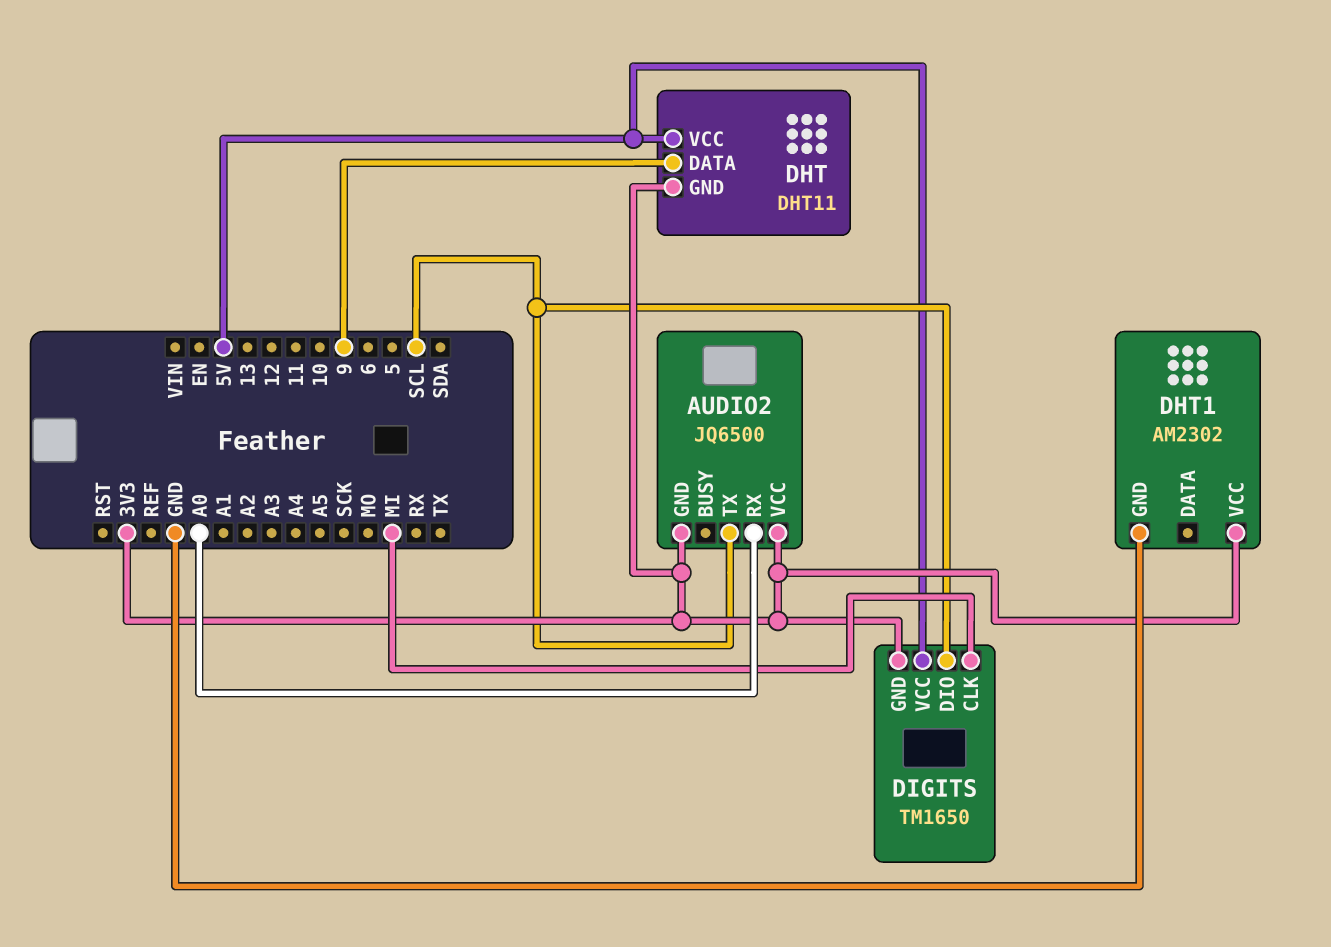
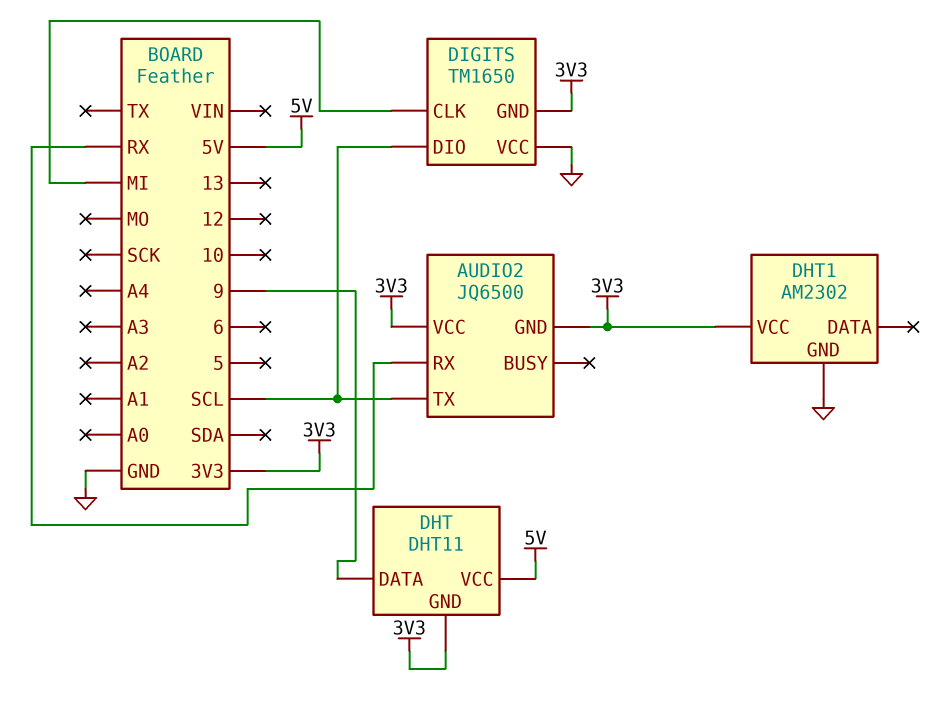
AUDIO2 pin RX: A0 -> RX
DIGITS pin VCC: 5V -> GND

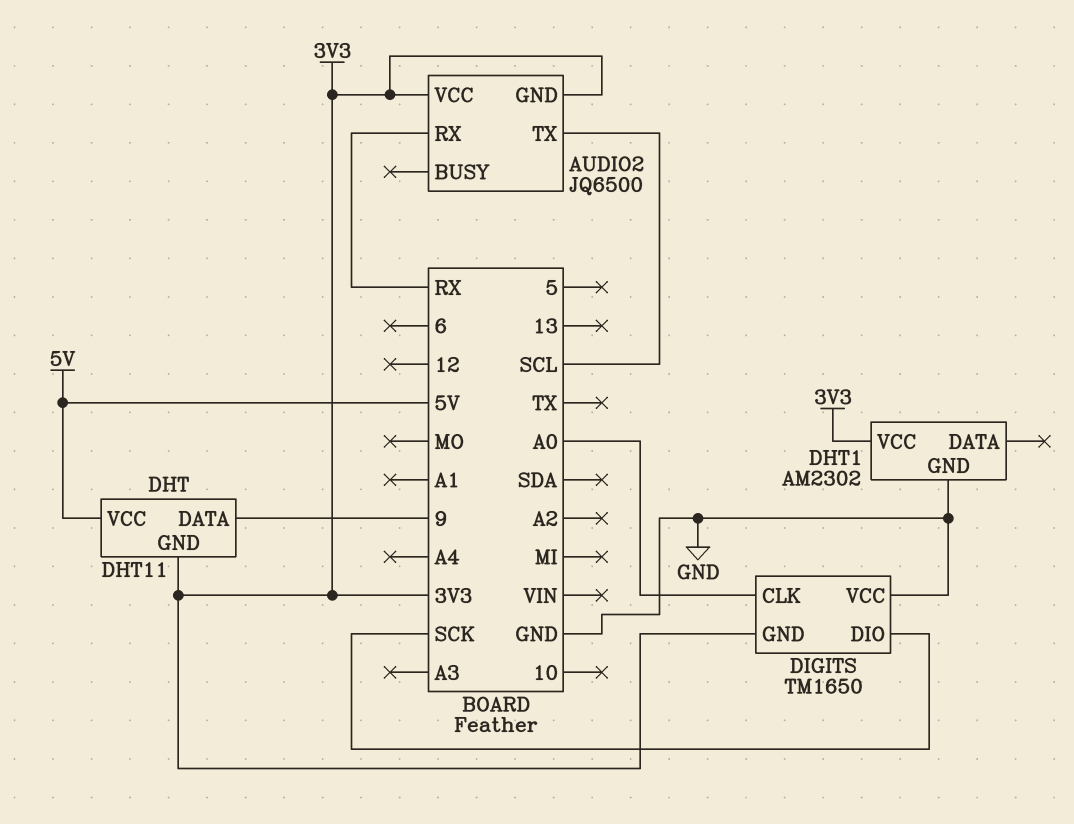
DIGITS pin CLK: MI -> A0
DIGITS pin DIO: SCL -> SCK

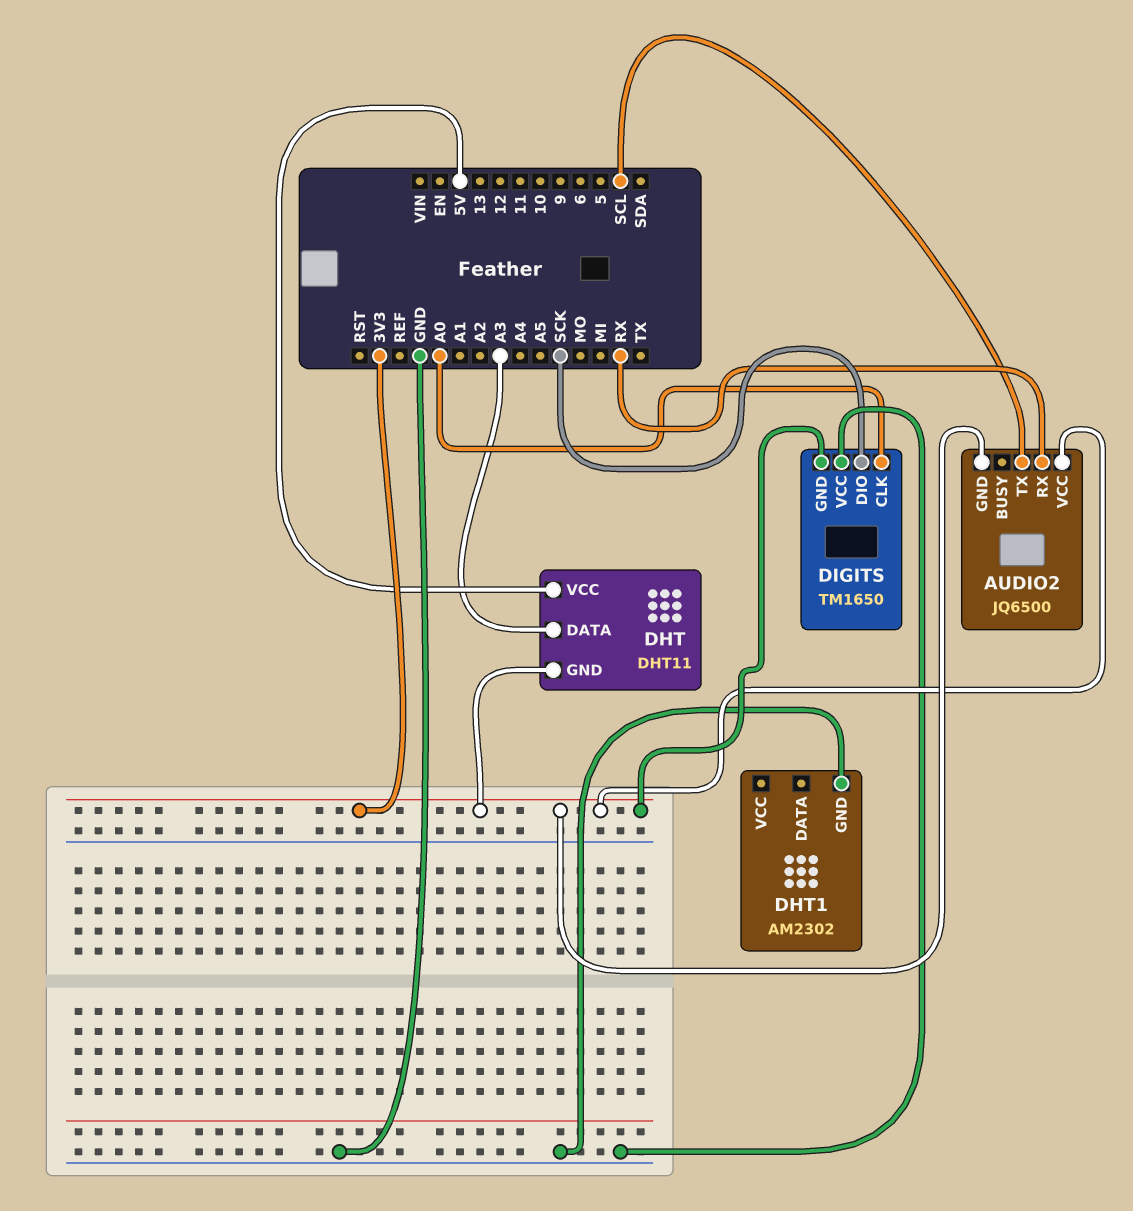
DHT pin DATA: 9 -> A3
DHT1 pin VCC: 3V3 -> none

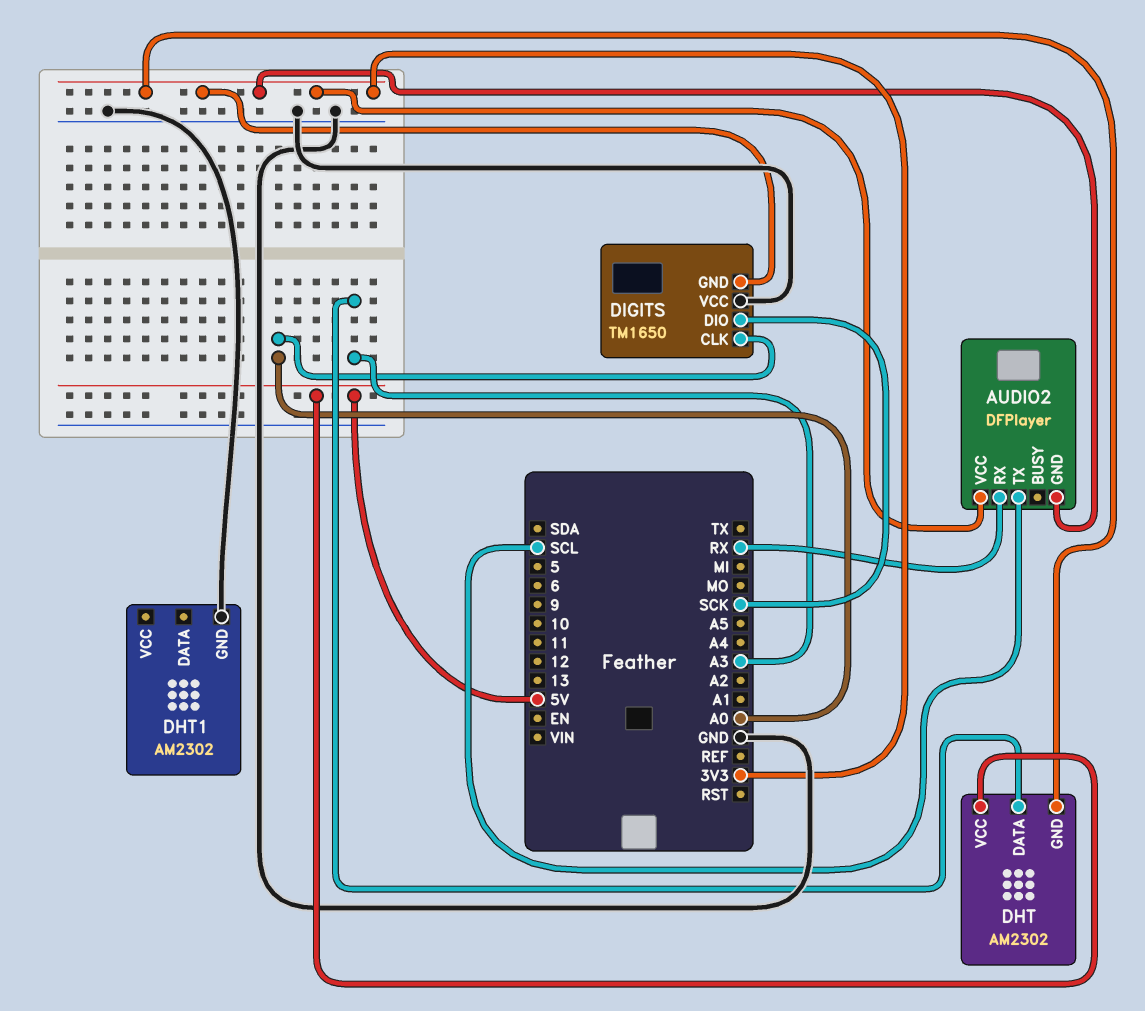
AUDIO2: JQ6500 -> DFPlayer
DHT: DHT11 -> AM2302

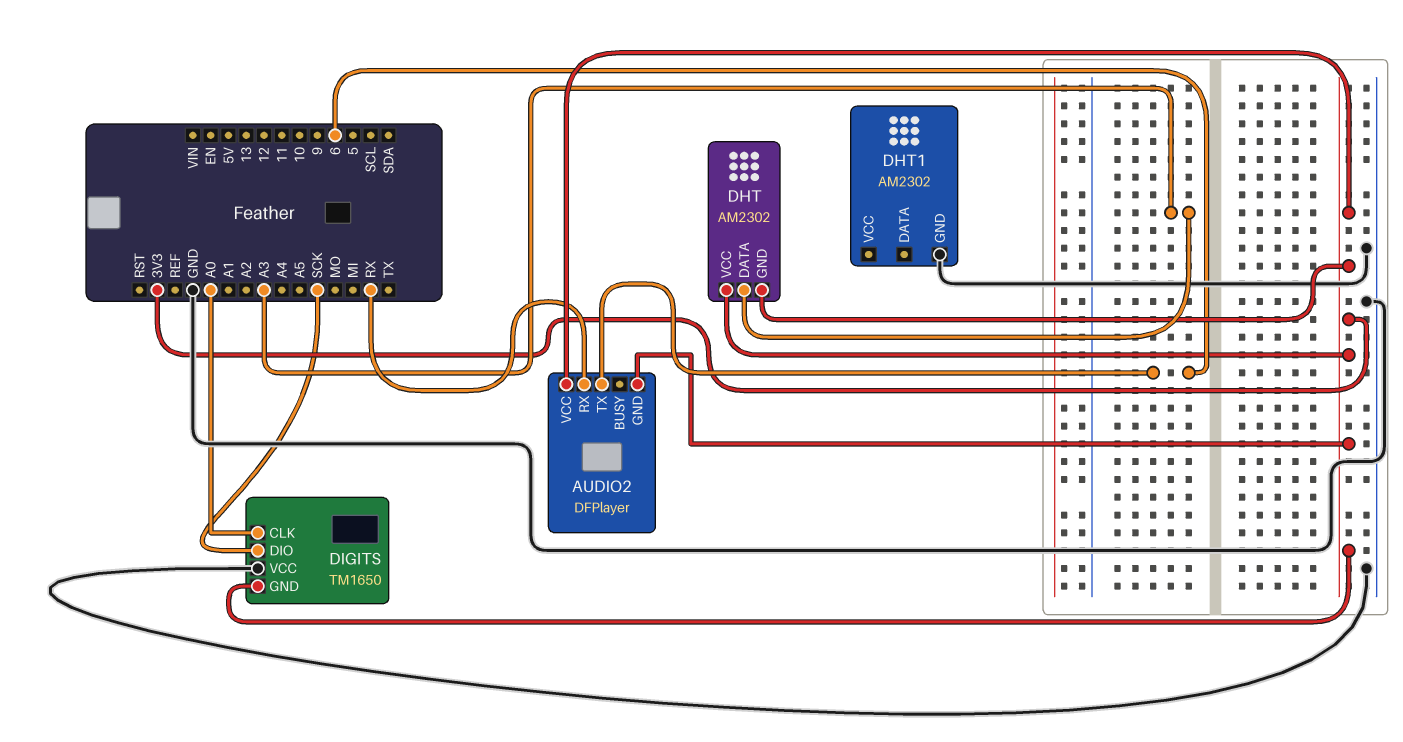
AUDIO2 pin TX: SCL -> 6
DHT pin VCC: 5V -> 3V3

